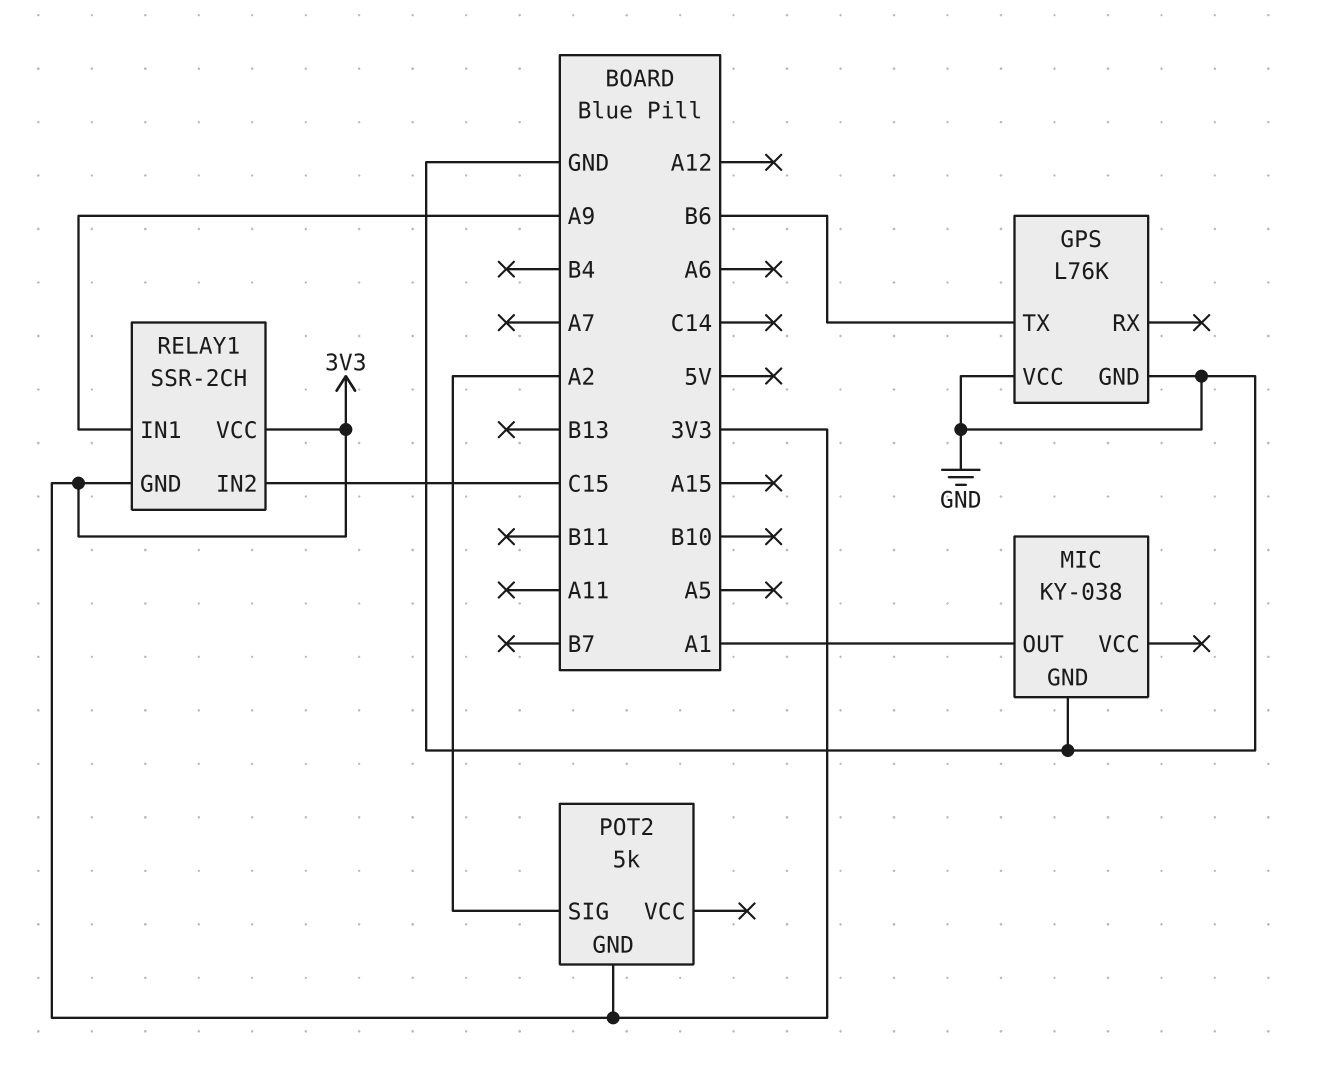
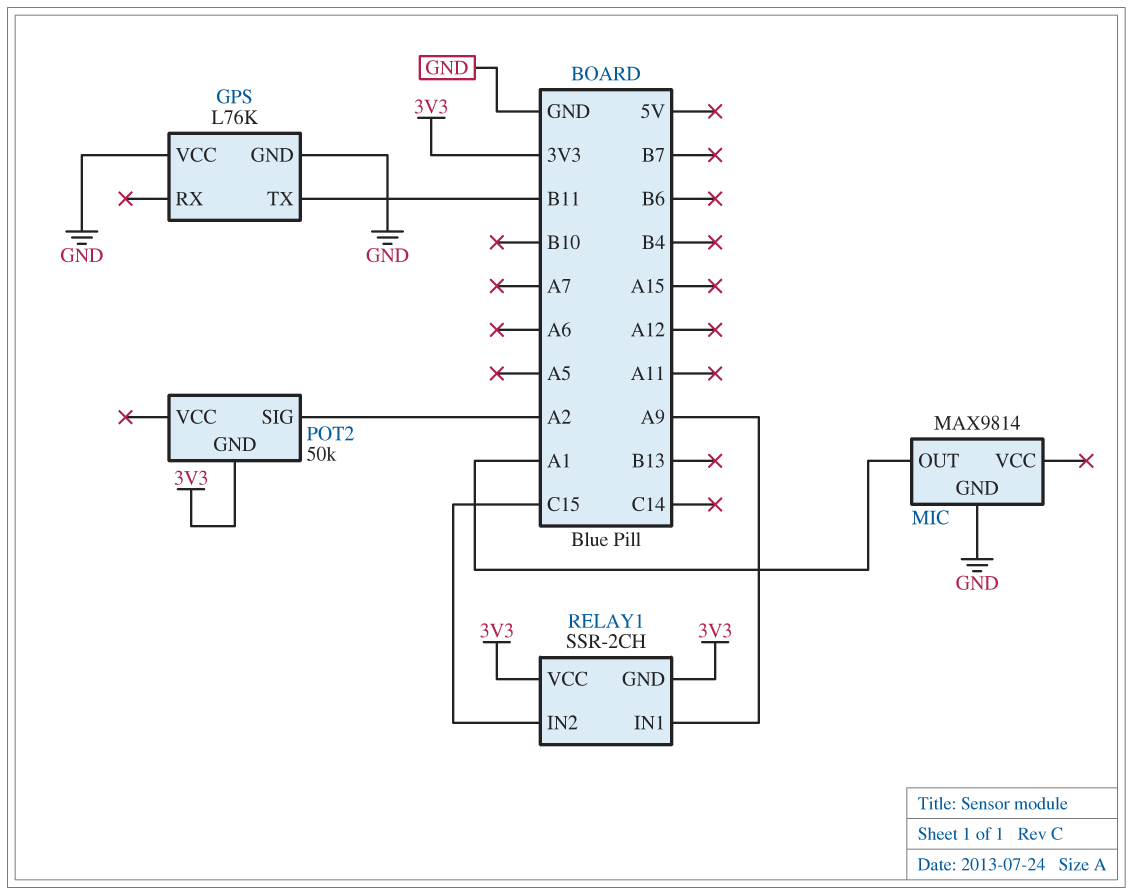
GPS pin TX: B6 -> B11
MIC: KY-038 -> MAX9814
POT2: 5k -> 50k

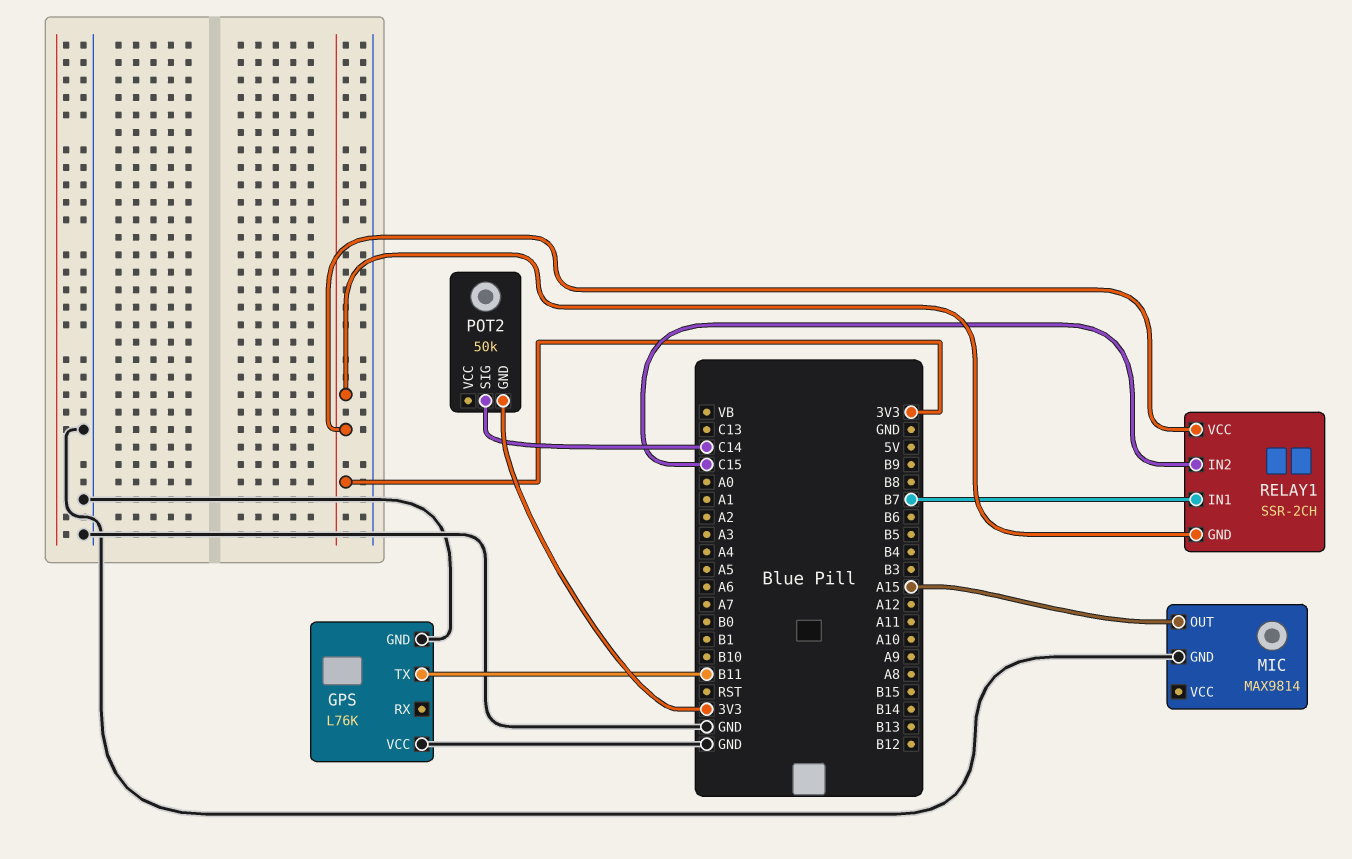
MIC pin OUT: A1 -> A15
POT2 pin SIG: A2 -> C14
RELAY1 pin IN1: A9 -> B7

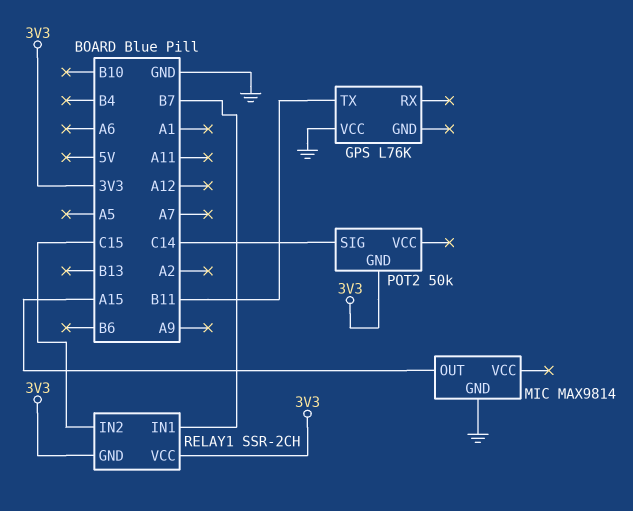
GPS pin GND: GND -> none

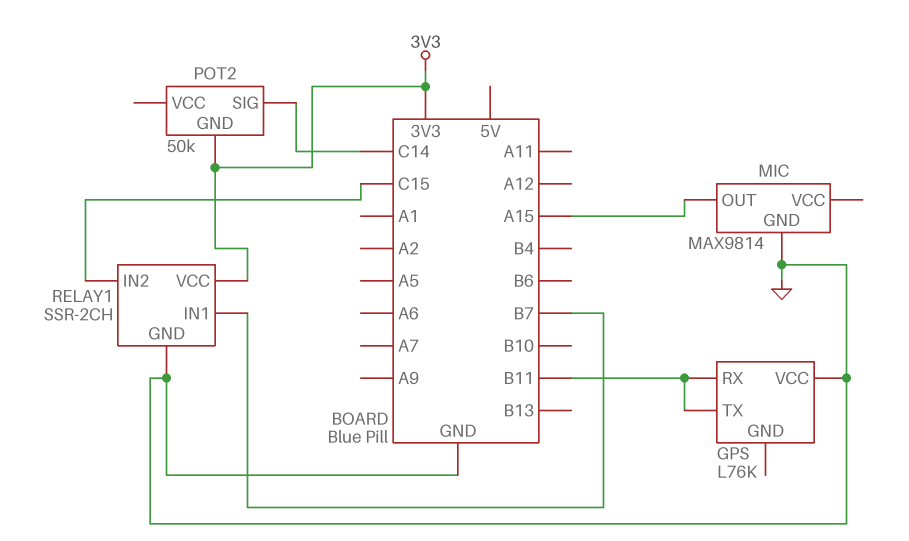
GPS pin RX: none -> B11
RELAY1 pin GND: 3V3 -> GND

